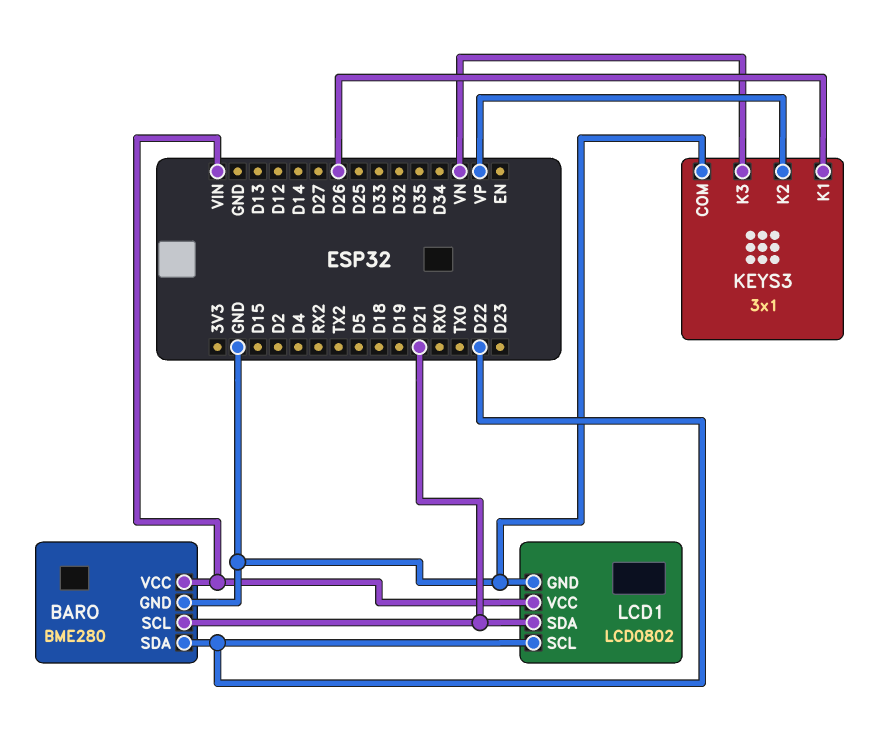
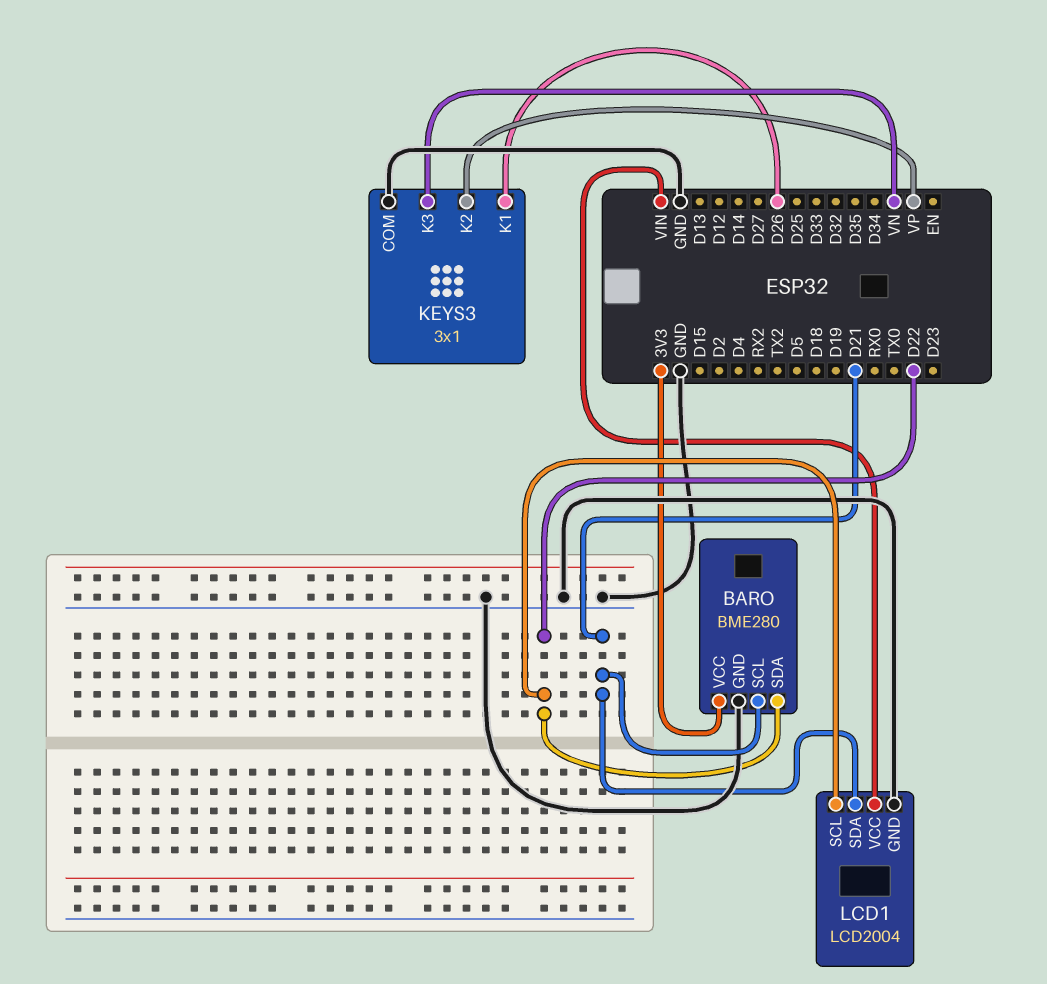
BARO pin VCC: VIN -> 3V3
LCD1: LCD0802 -> LCD2004

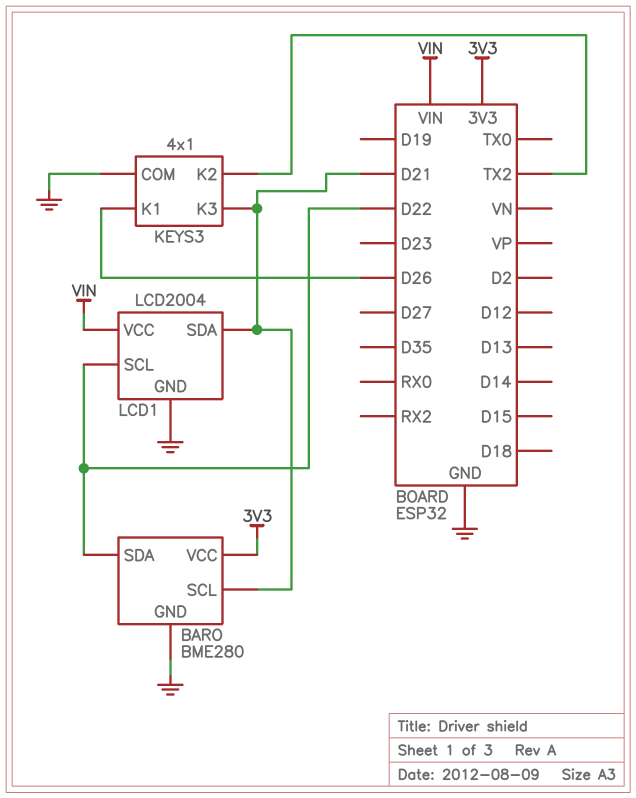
KEYS3: 3x1 -> 4x1
KEYS3 pin K2: VP -> TX2
KEYS3 pin K3: VN -> D21

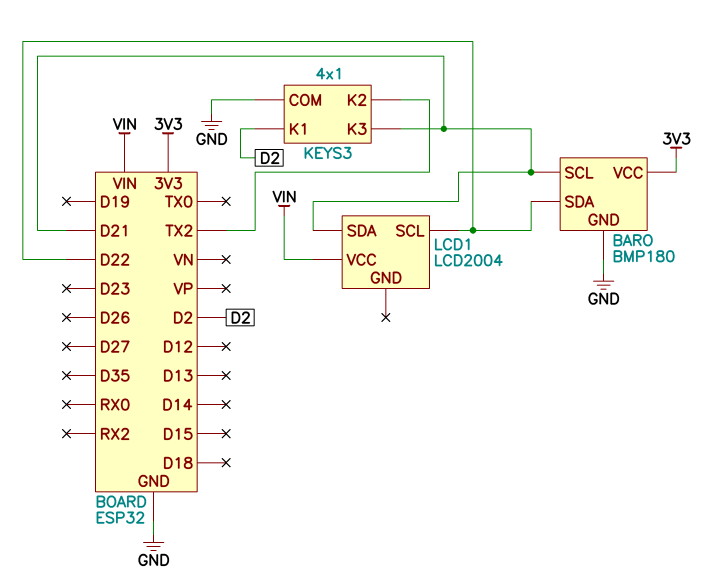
BARO: BME280 -> BMP180
KEYS3 pin K1: D26 -> D2
LCD1 pin GND: GND -> none

